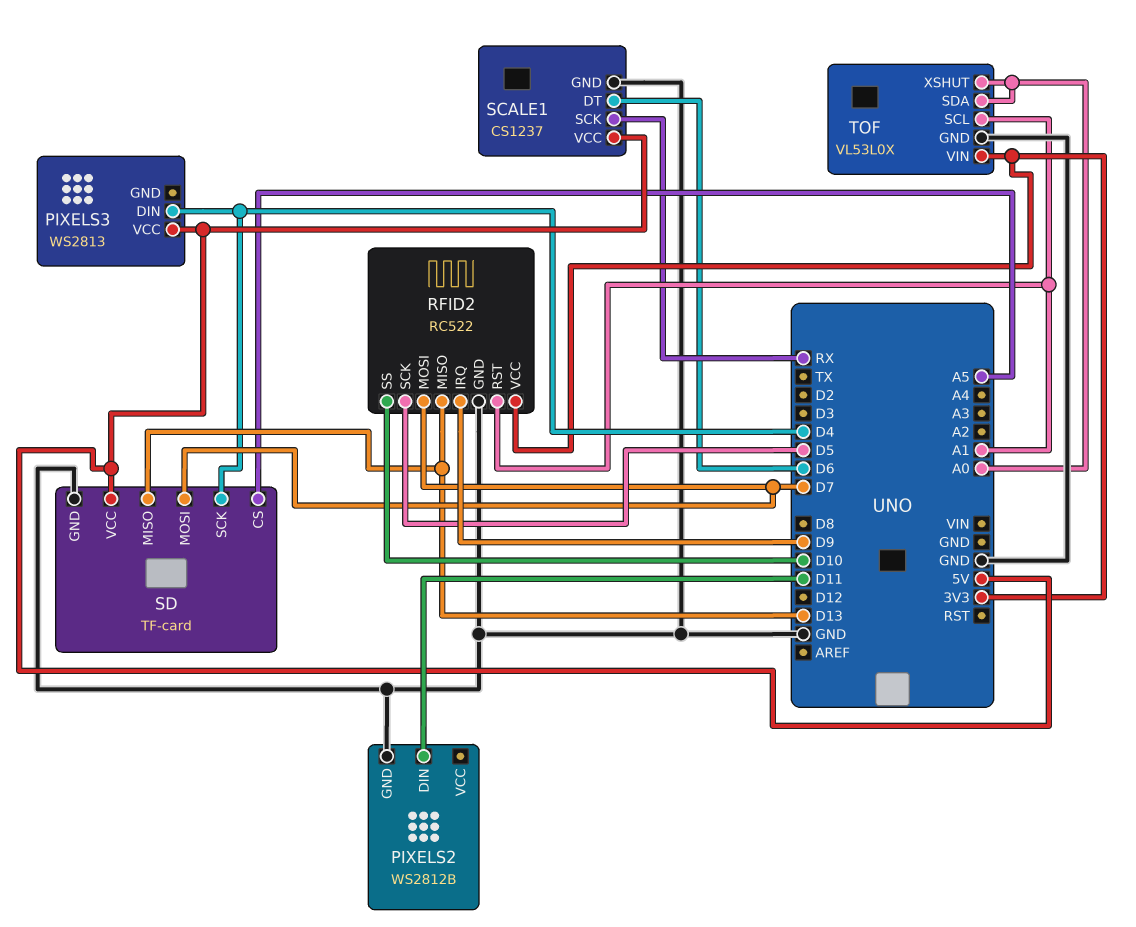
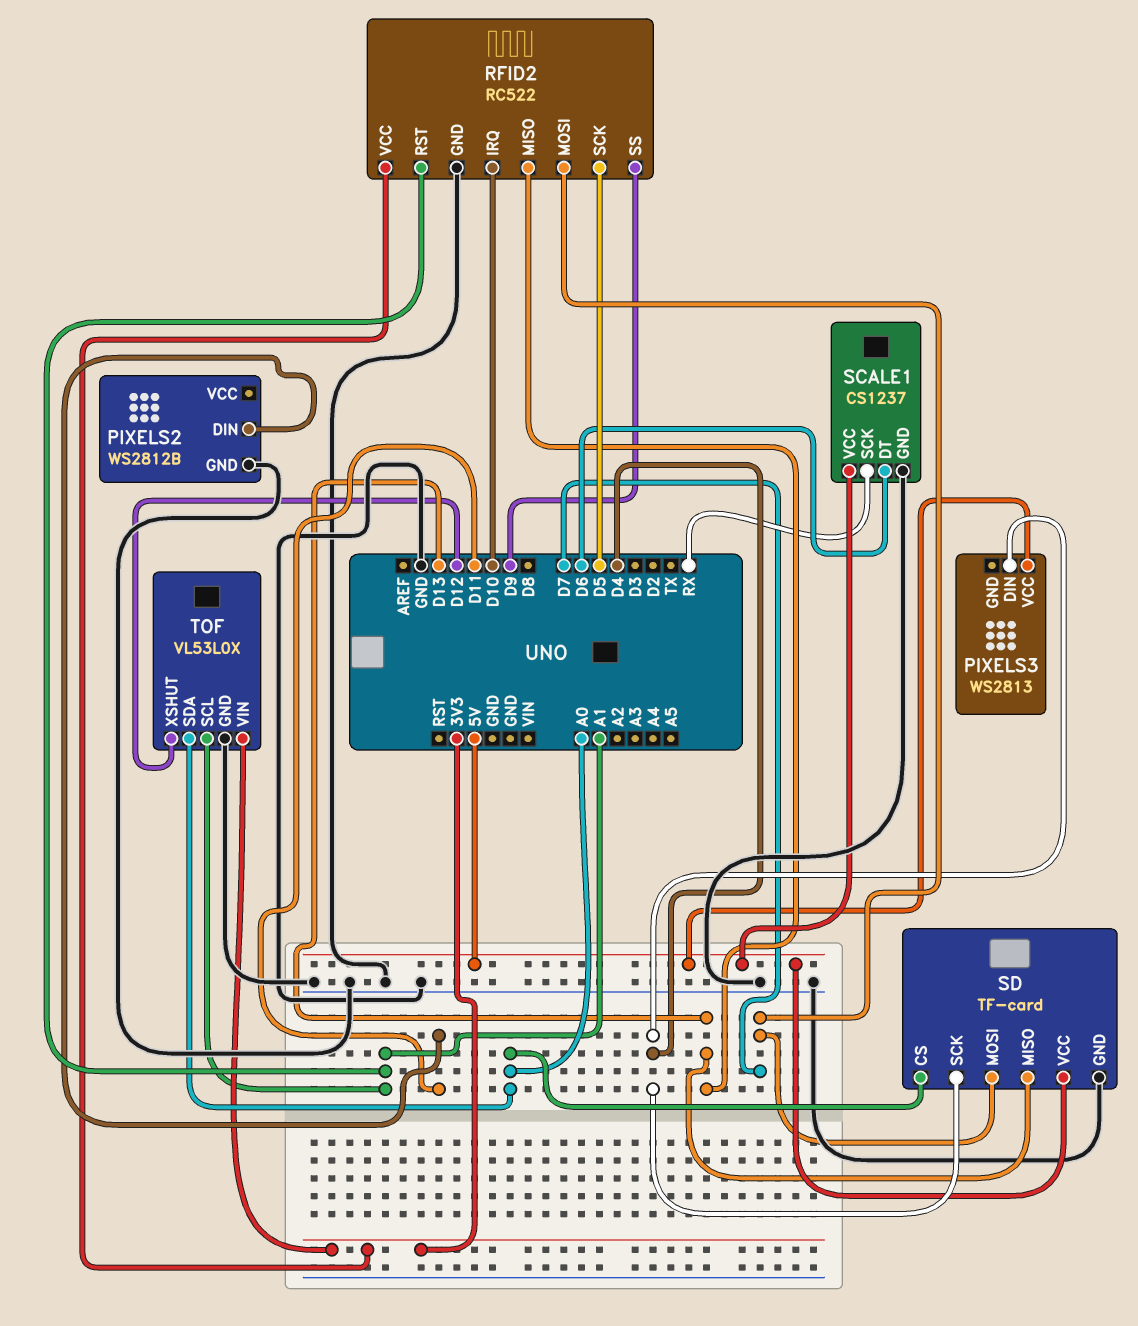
RFID2 pin IRQ: D9 -> D10
RFID2 pin SS: D10 -> D9
SD pin CS: A5 -> A0
TOF pin XSHUT: A0 -> D12

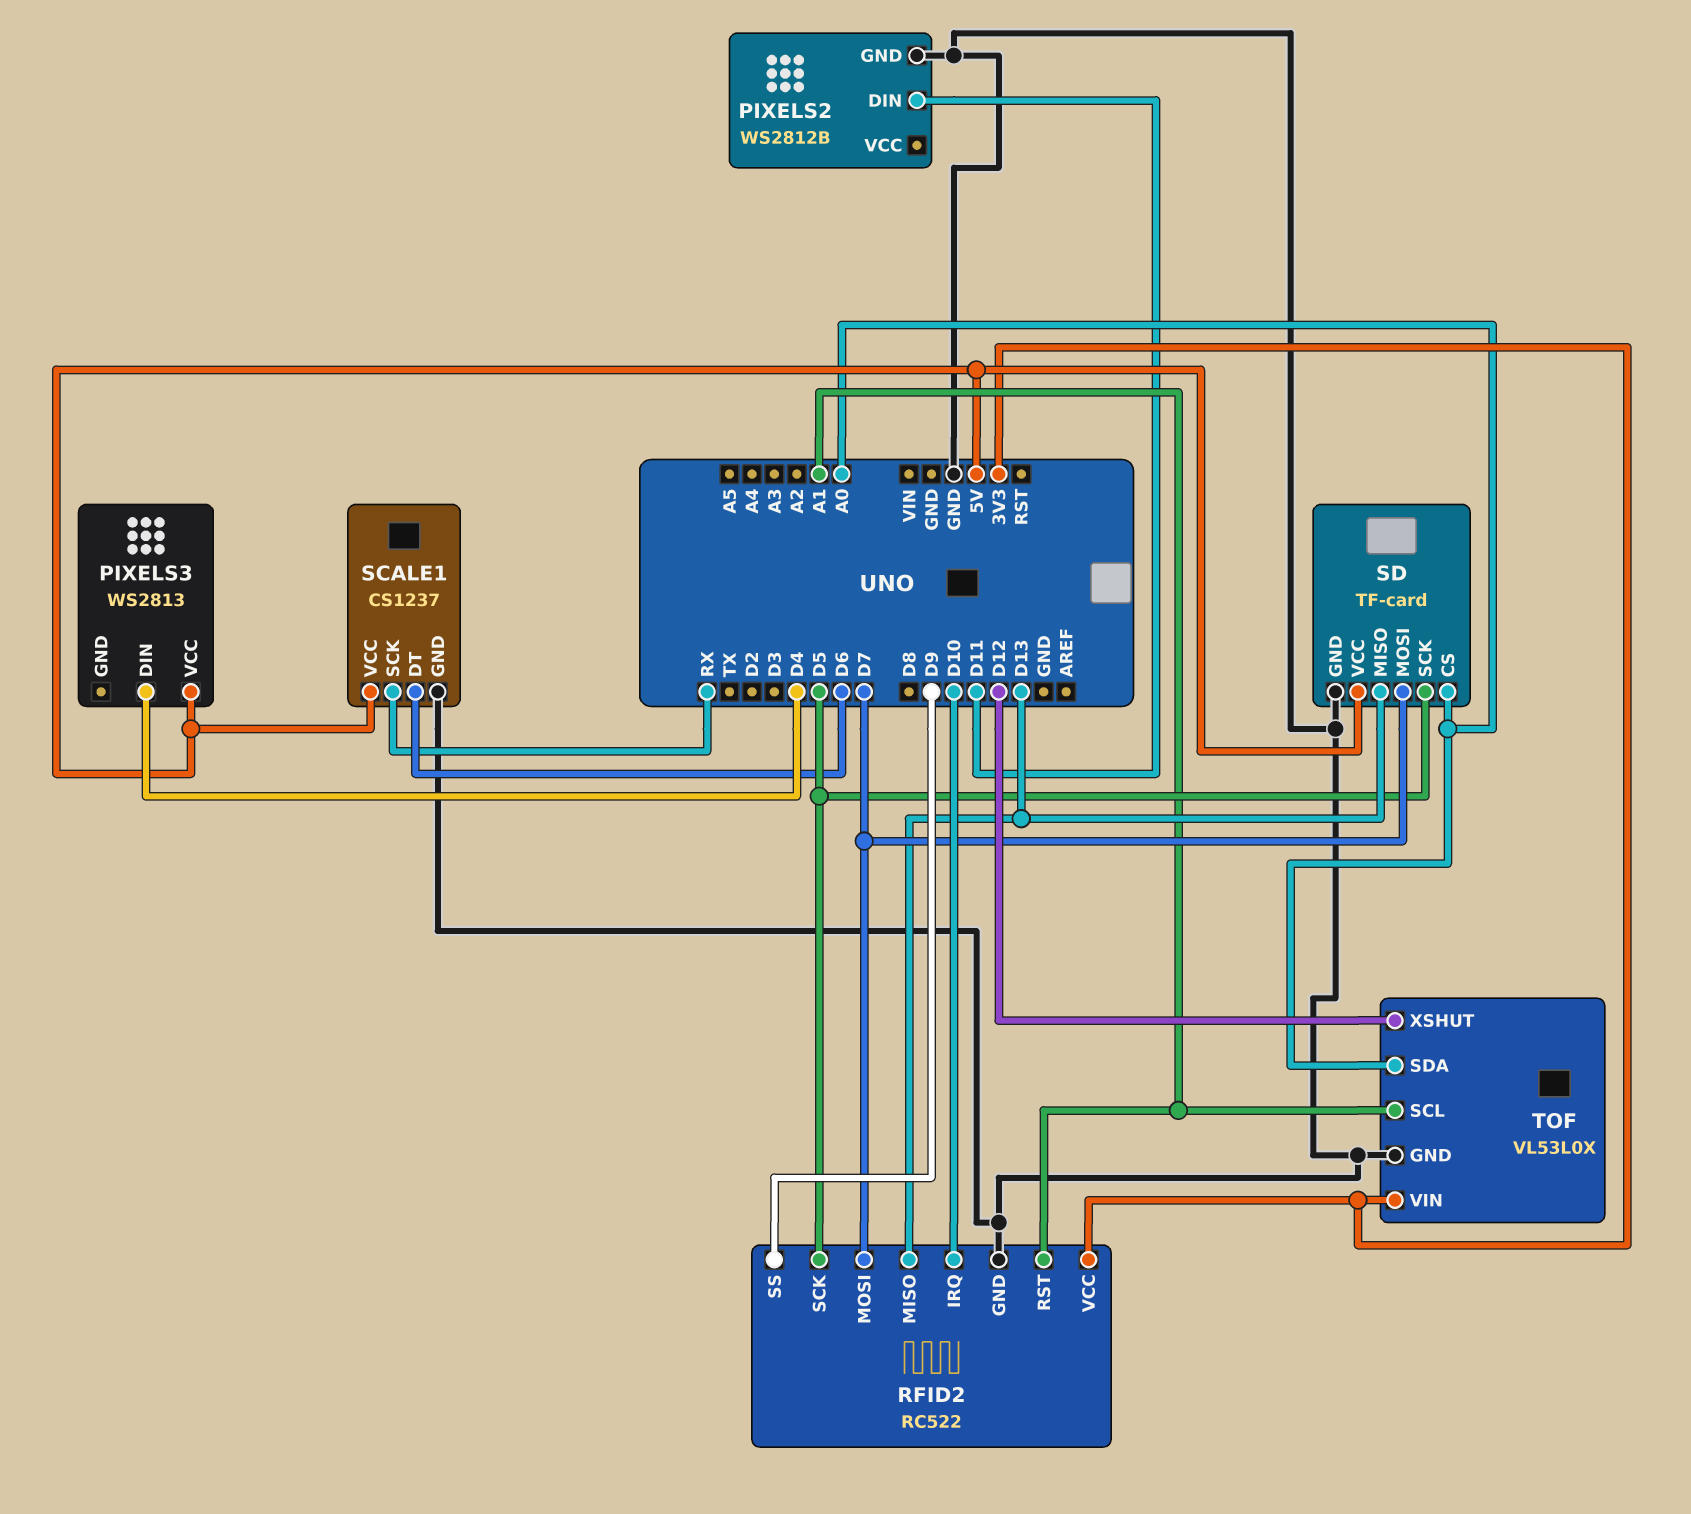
SD pin SCK: D4 -> D5

